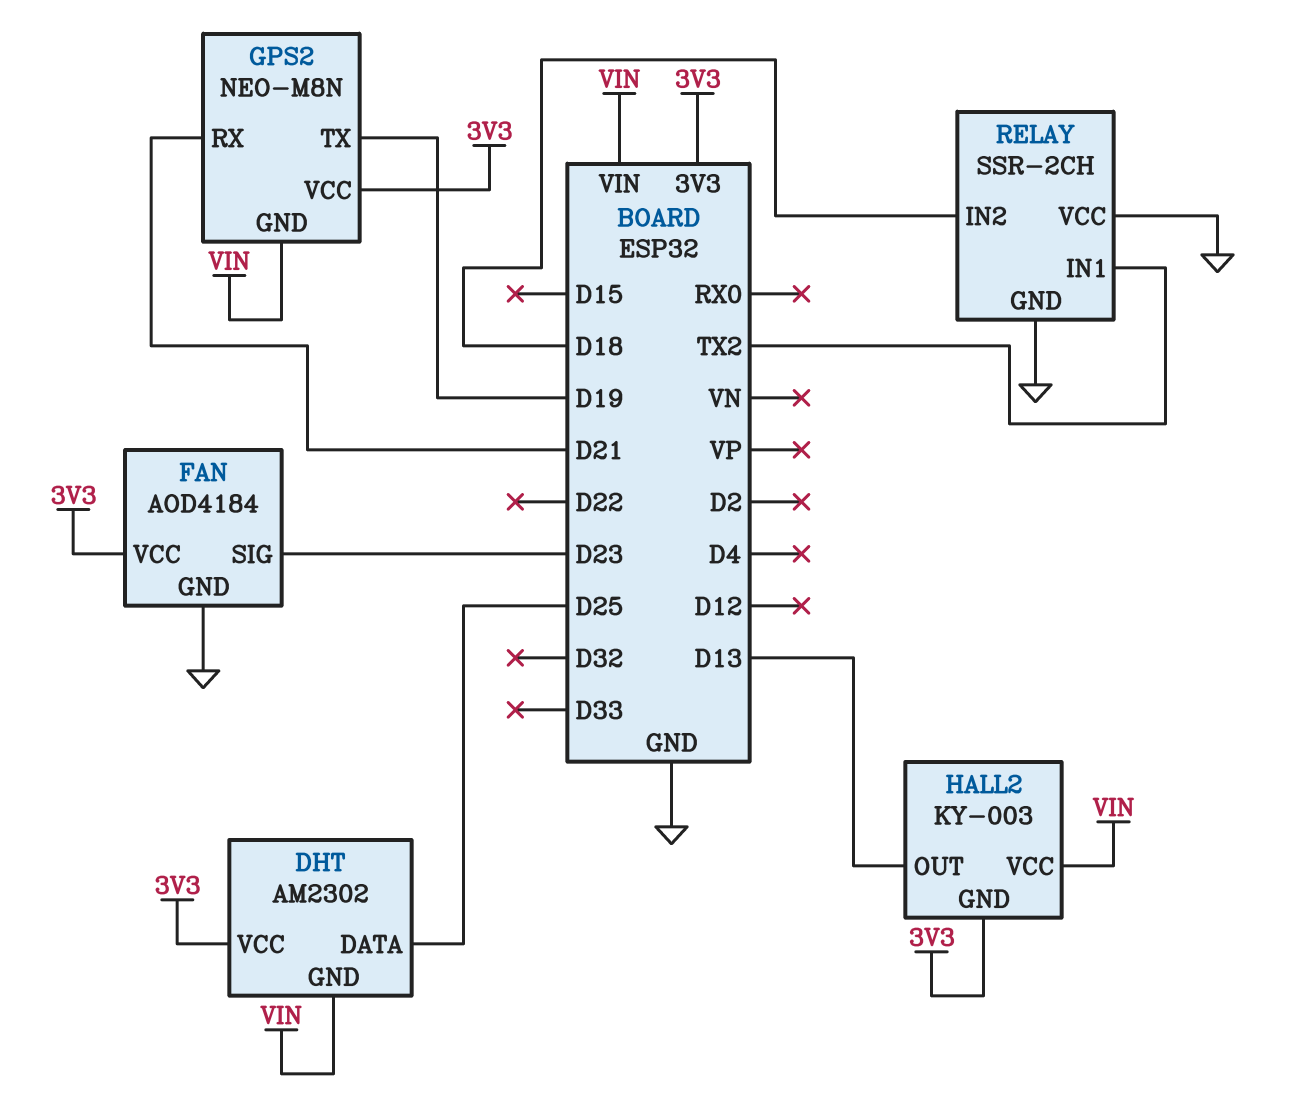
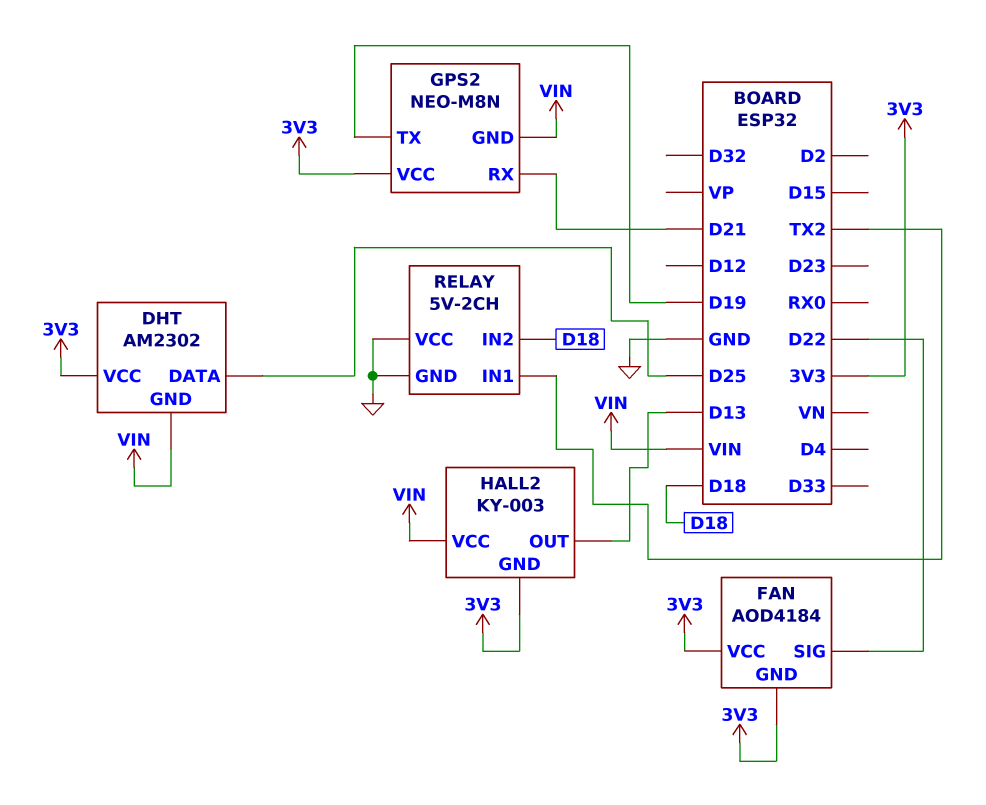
FAN pin GND: GND -> 3V3
FAN pin SIG: D23 -> D22
RELAY: SSR-2CH -> 5V-2CH

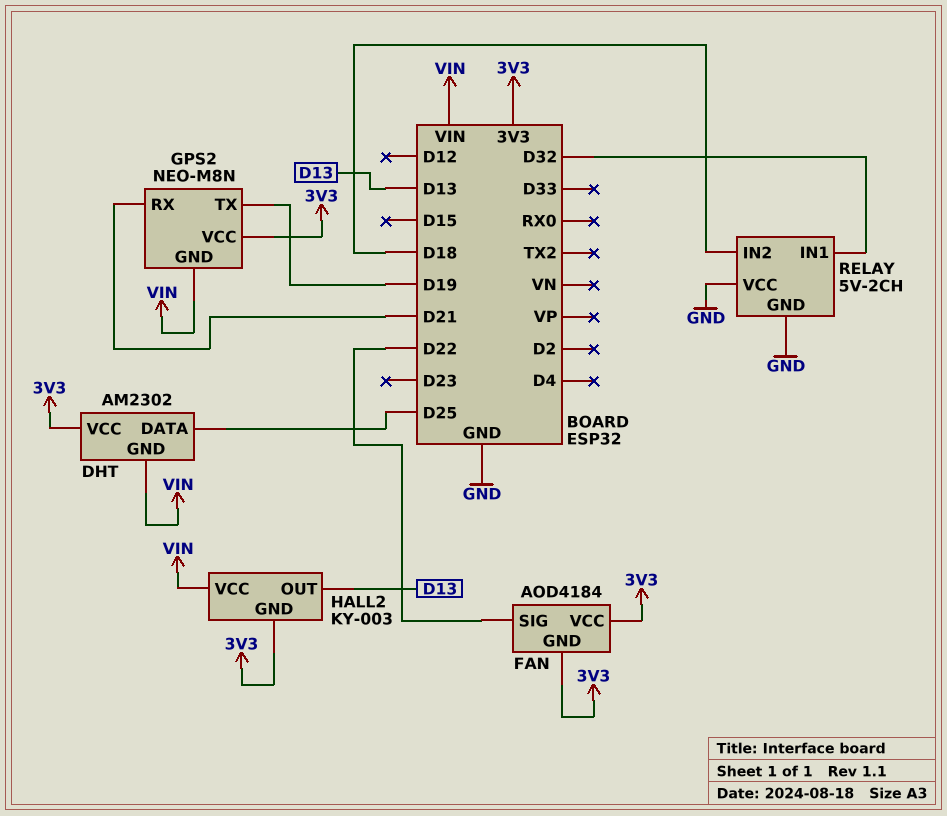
RELAY pin IN1: TX2 -> D32

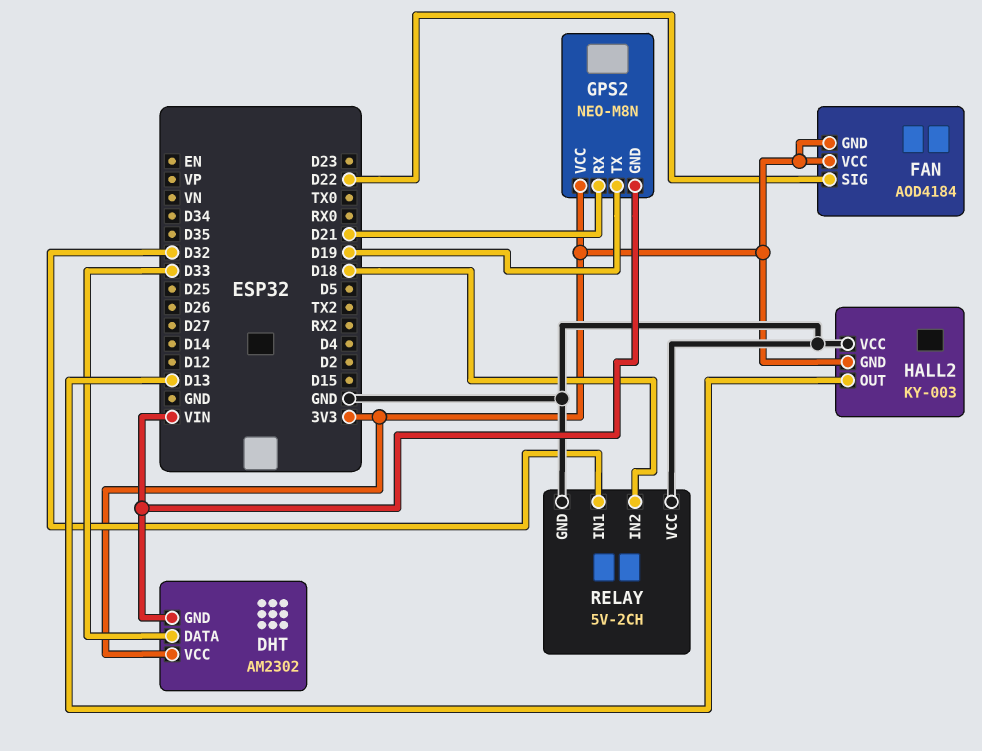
DHT pin DATA: D25 -> D33
HALL2 pin VCC: VIN -> GND

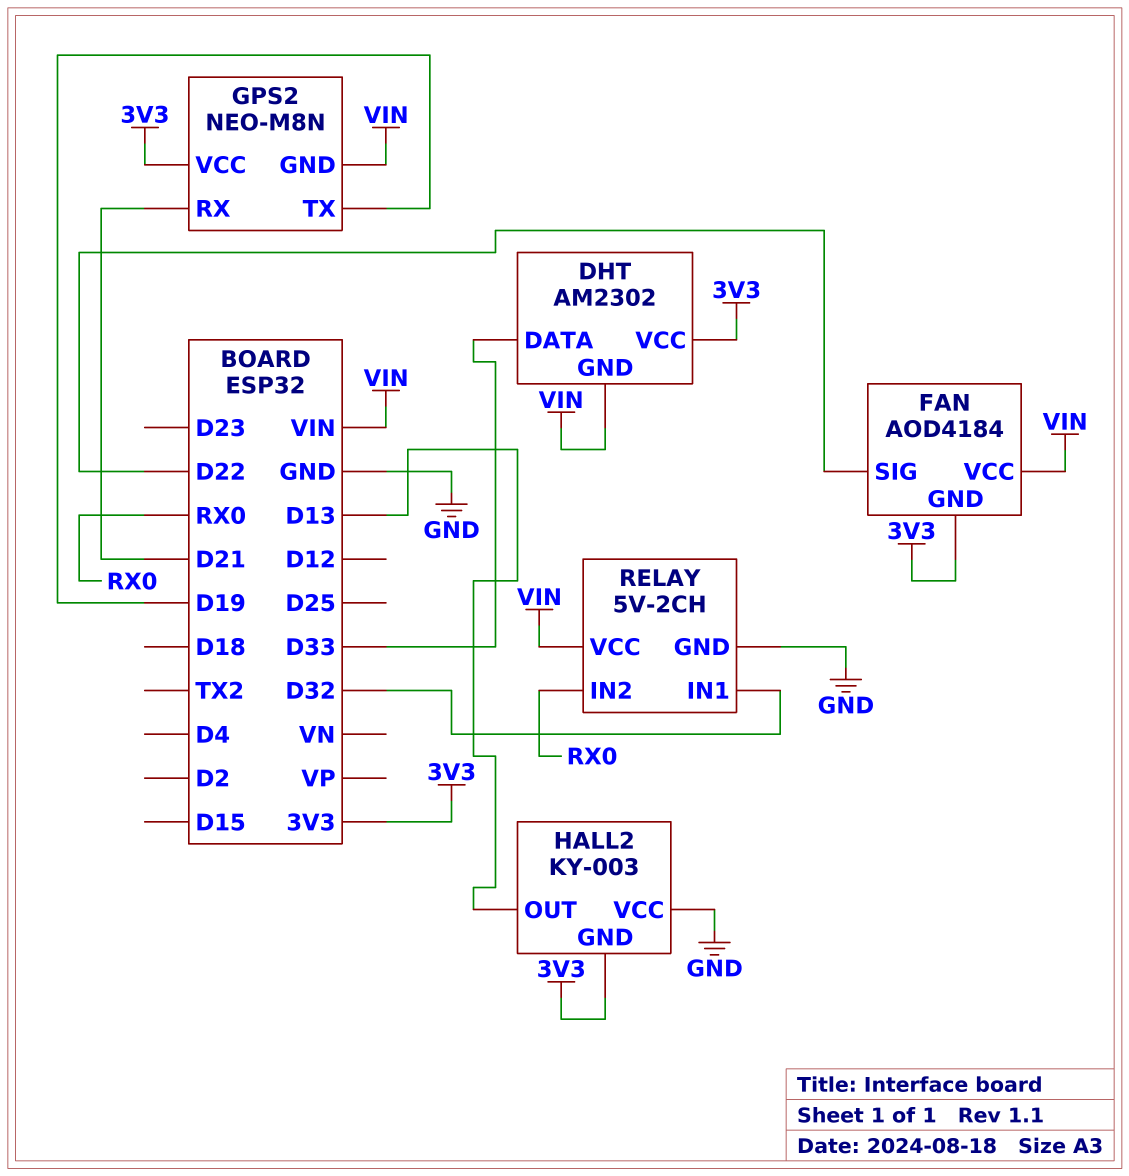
FAN pin VCC: 3V3 -> VIN
RELAY pin IN2: D18 -> RX0
RELAY pin VCC: GND -> VIN

